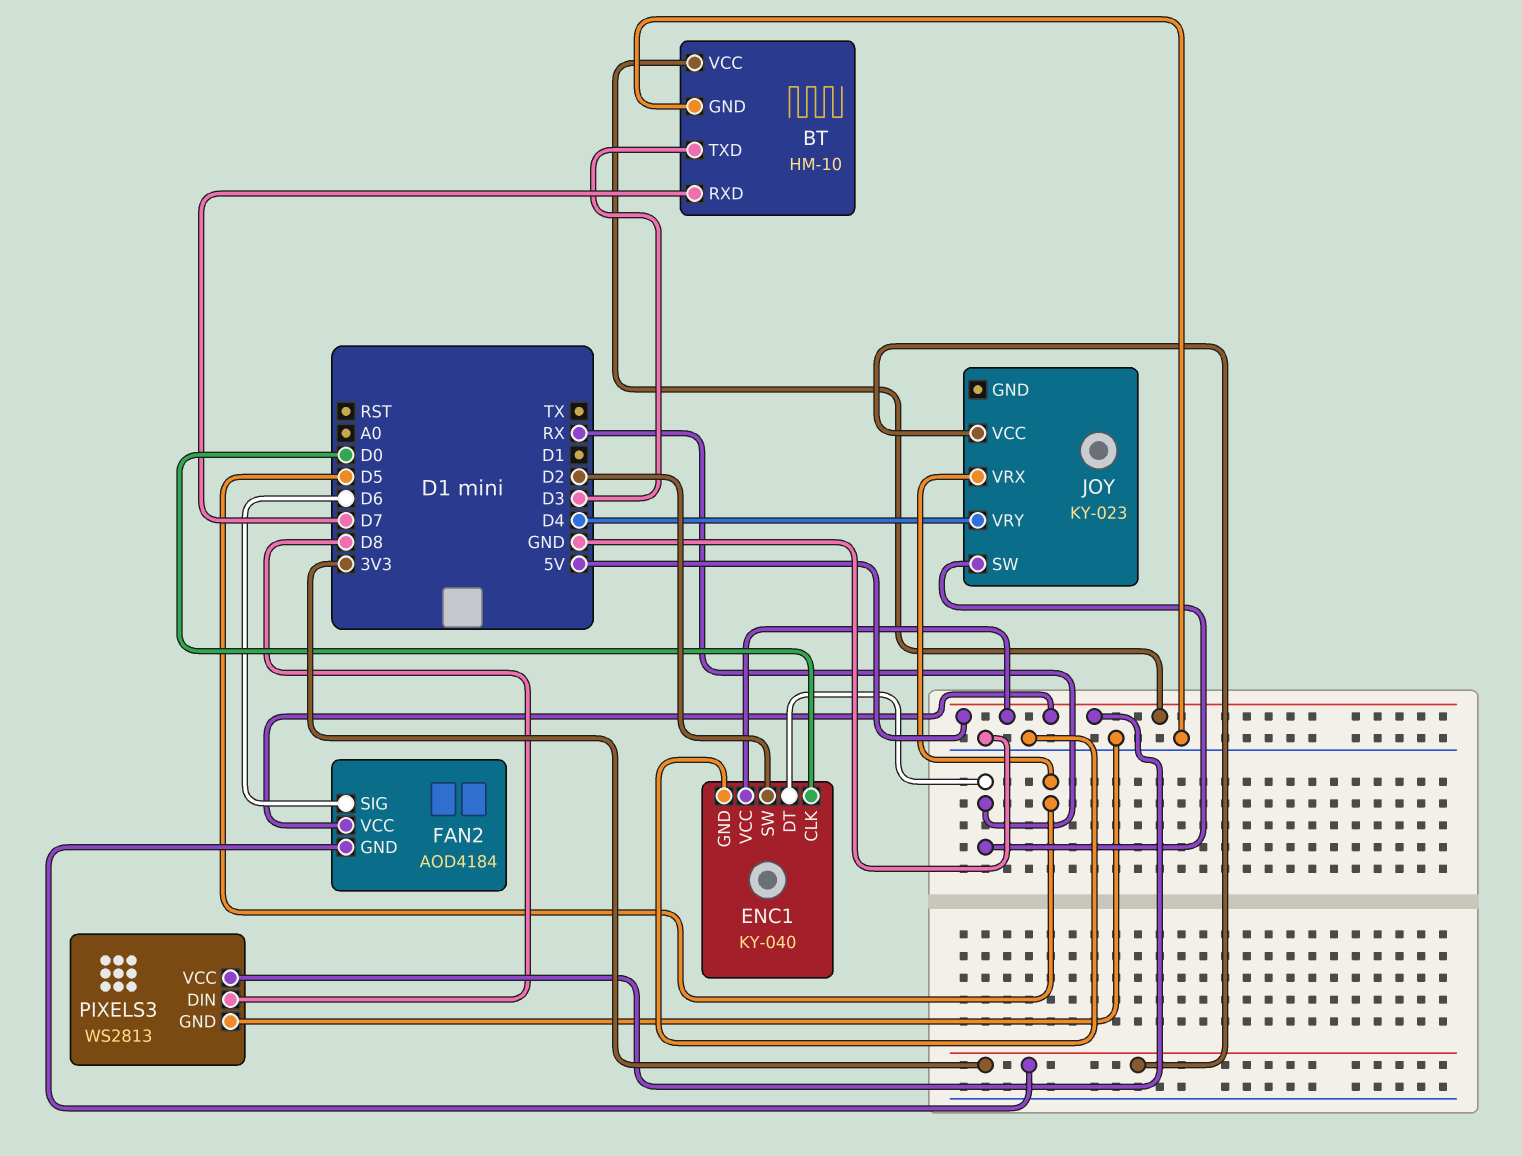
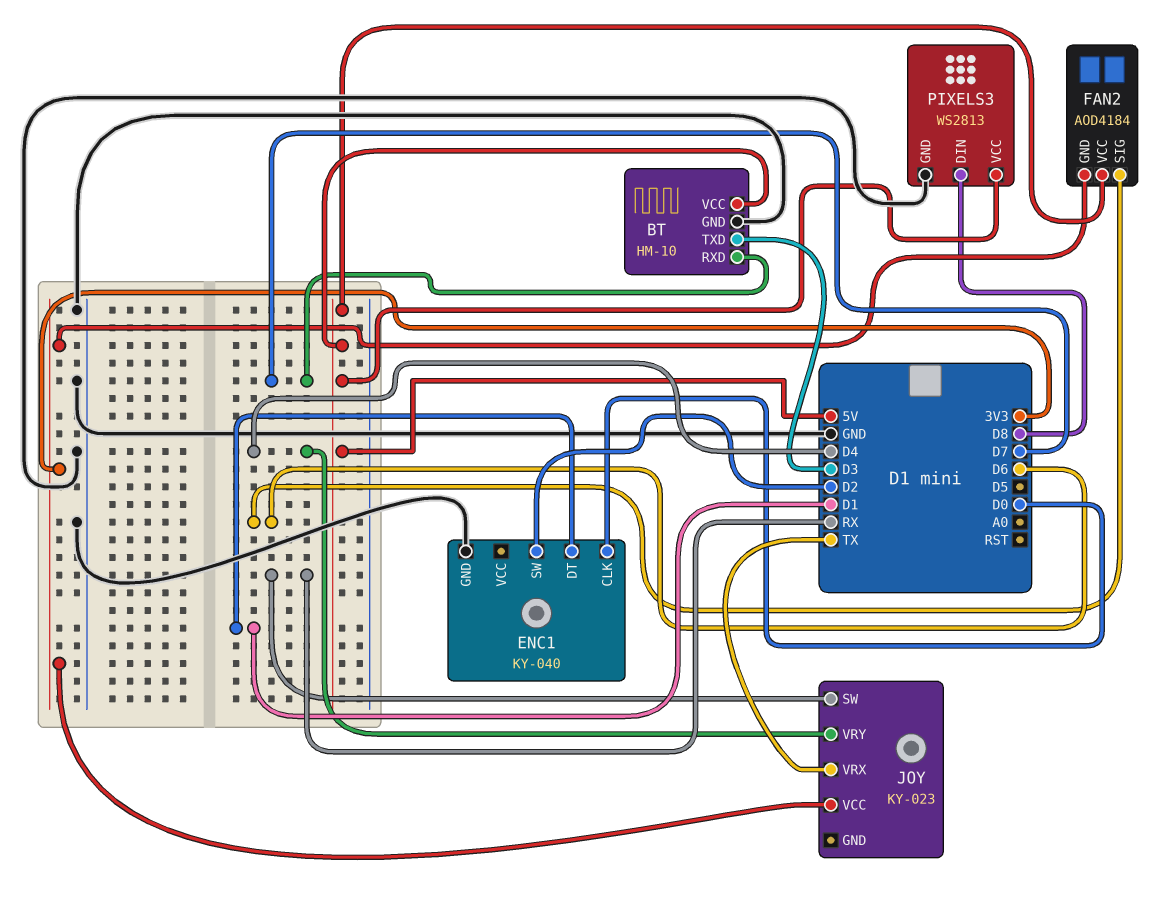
ENC1 pin DT: RX -> D1
ENC1 pin VCC: 5V -> none
JOY pin VRX: D5 -> TX

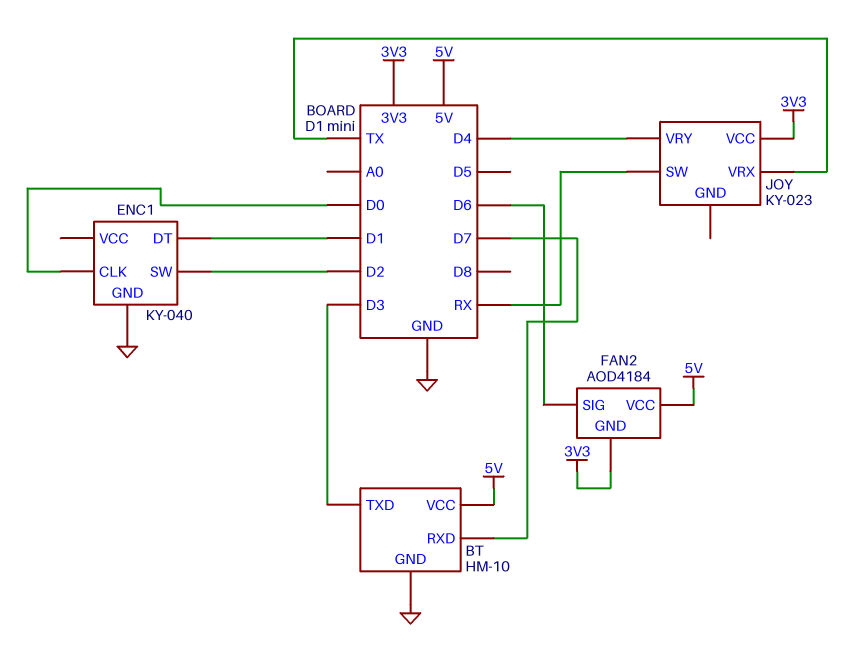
PIXELS3: WS2813 -> none
PIXELS3 pin DIN: D8 -> none
PIXELS3 pin GND: GND -> none
PIXELS3 pin VCC: 5V -> none

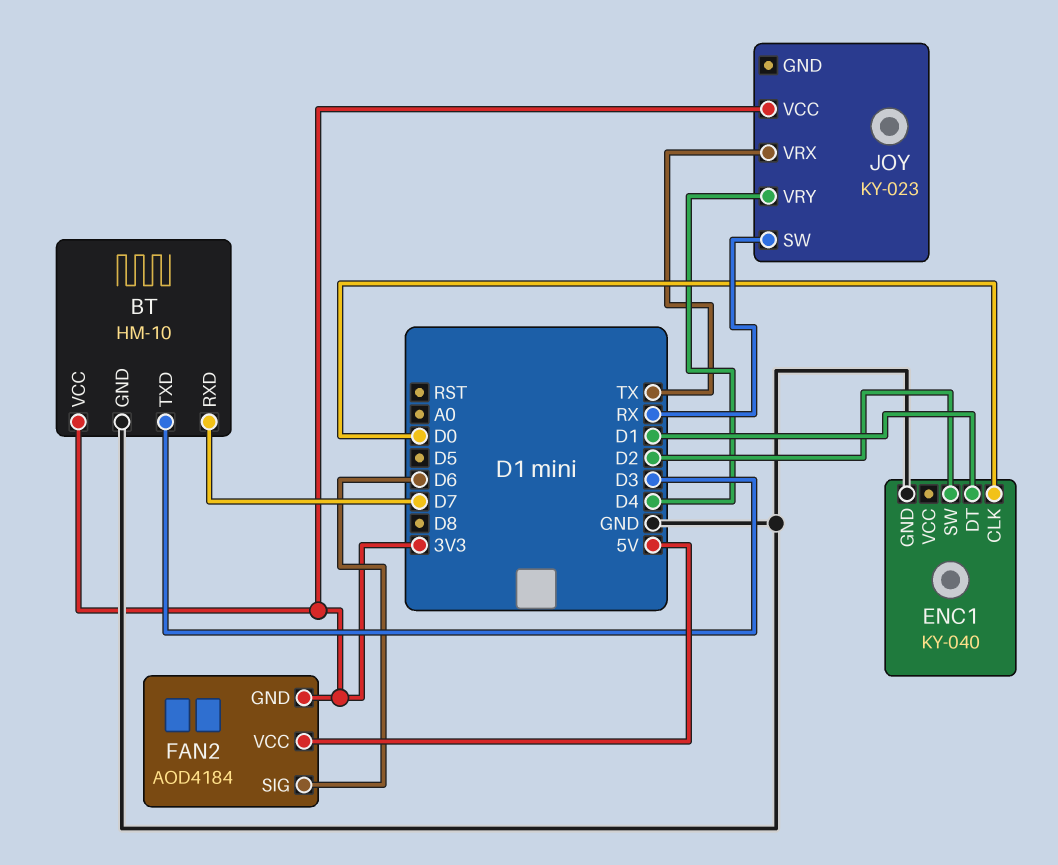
BT pin VCC: 5V -> 3V3

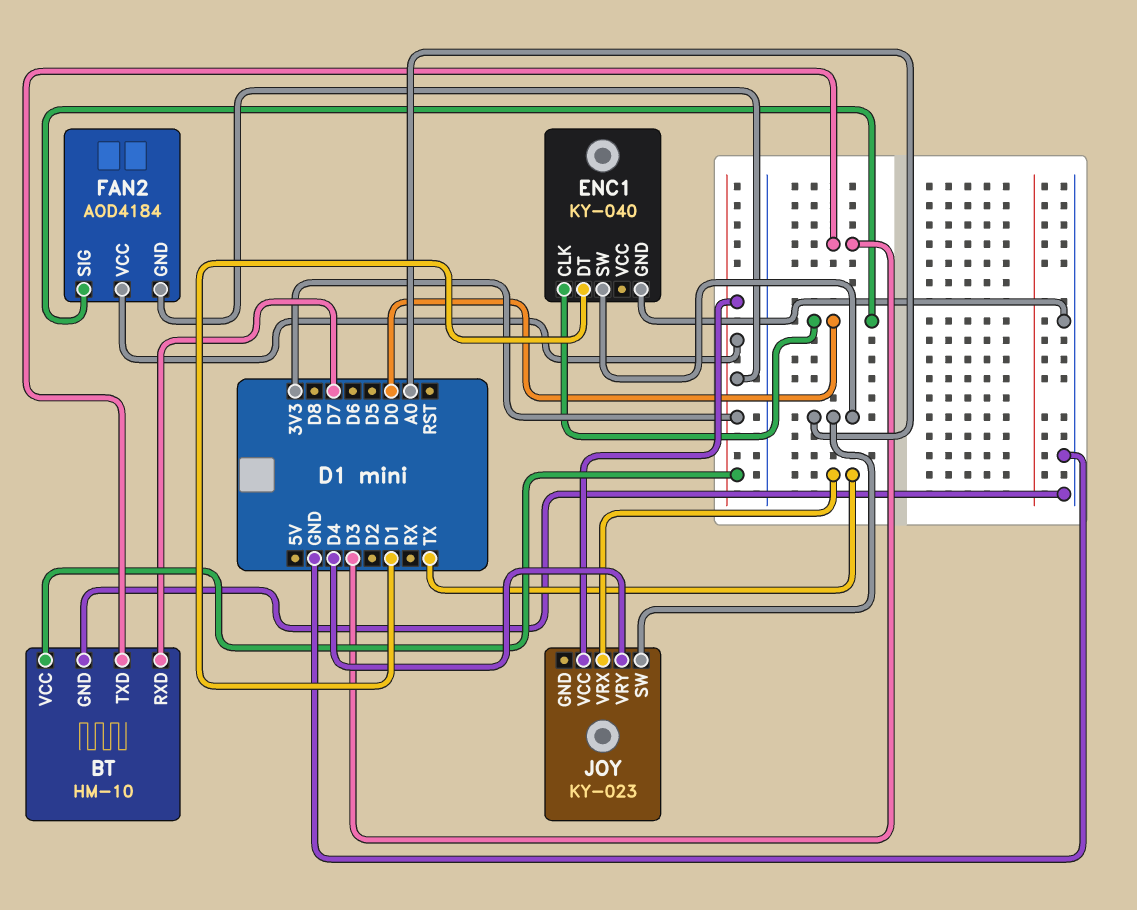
ENC1 pin SW: D2 -> A0
FAN2 pin SIG: D6 -> D0
FAN2 pin VCC: 5V -> 3V3
JOY pin SW: RX -> A0

